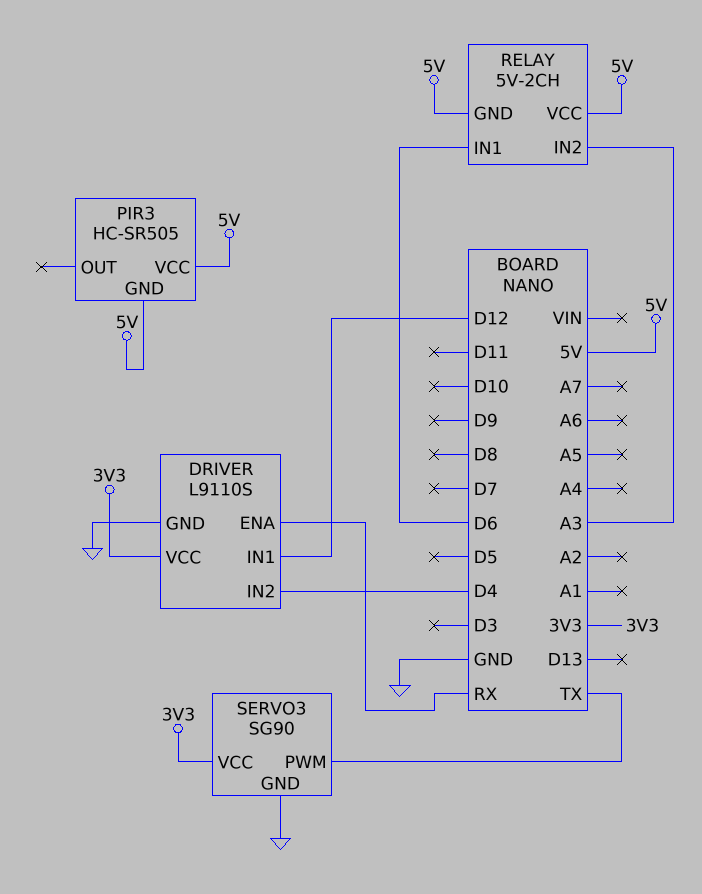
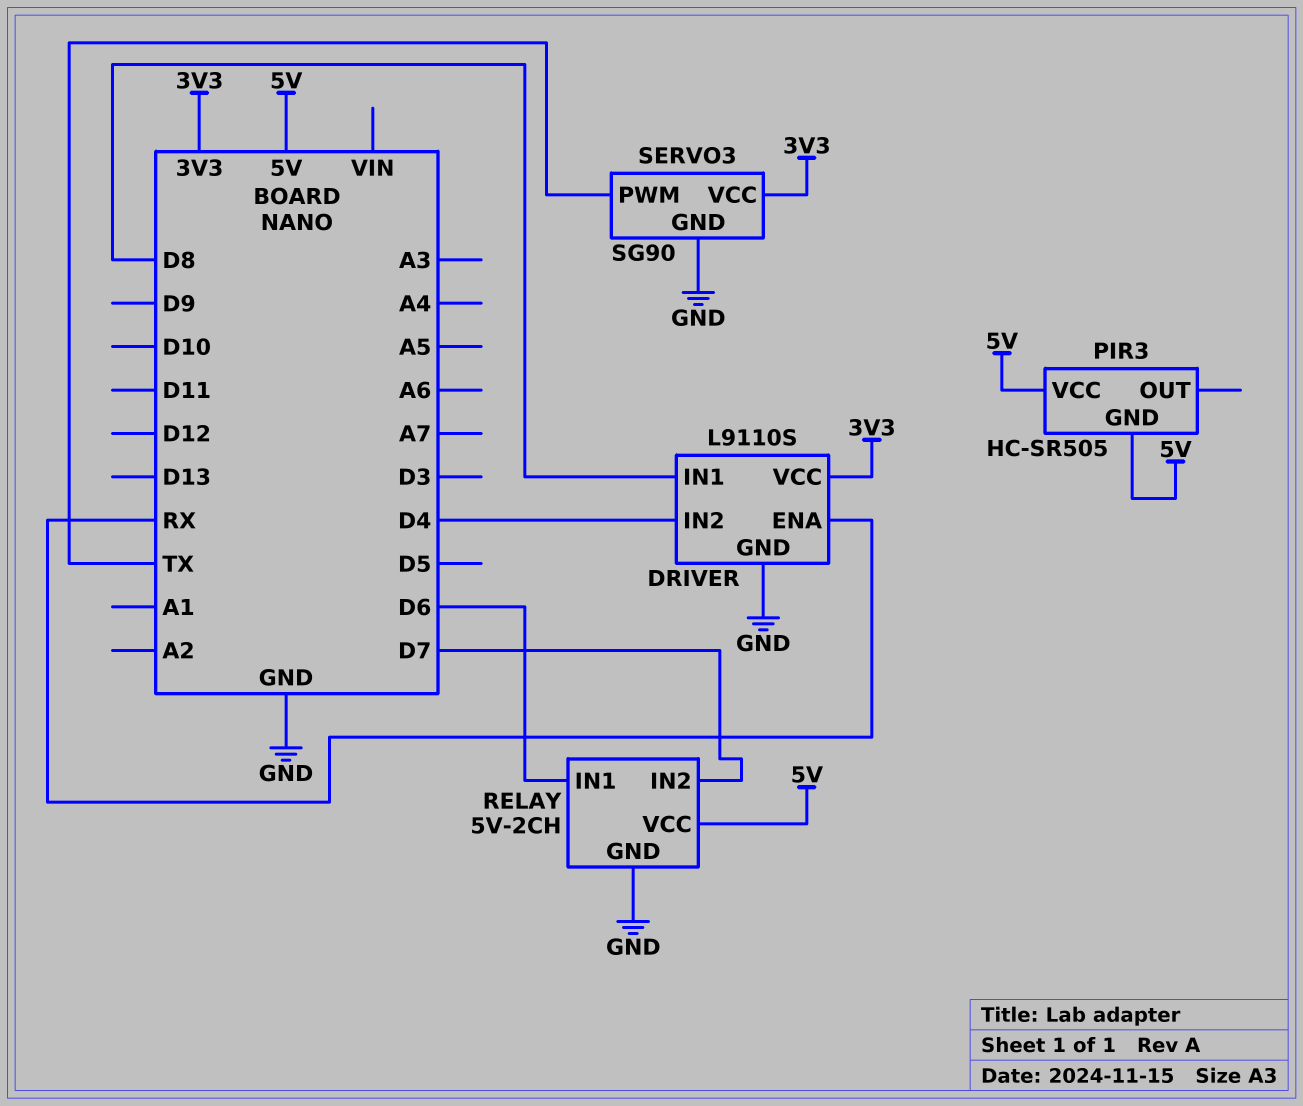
DRIVER pin IN1: D12 -> D8
RELAY pin GND: 5V -> GND
RELAY pin IN2: A3 -> D7

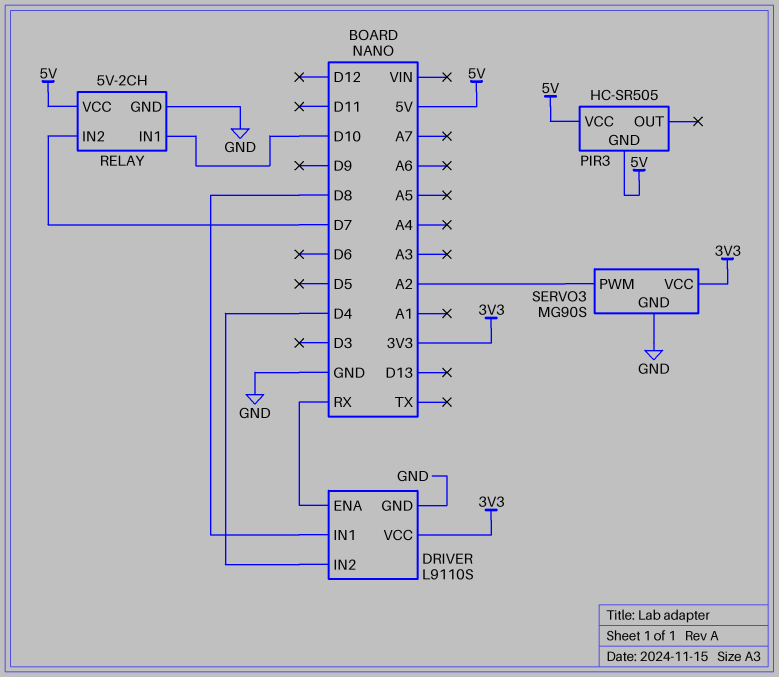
RELAY pin IN1: D6 -> D10
SERVO3: SG90 -> MG90S
SERVO3 pin PWM: TX -> A2

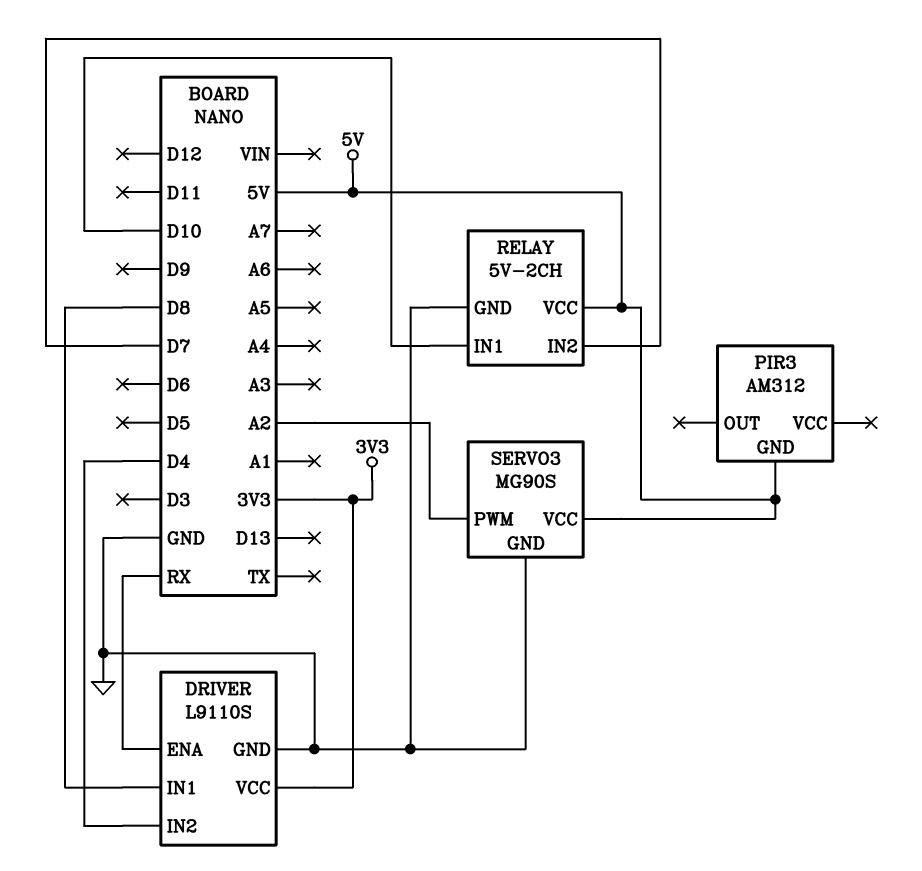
PIR3: HC-SR505 -> AM312
PIR3 pin VCC: 5V -> none
SERVO3 pin VCC: 3V3 -> 5V

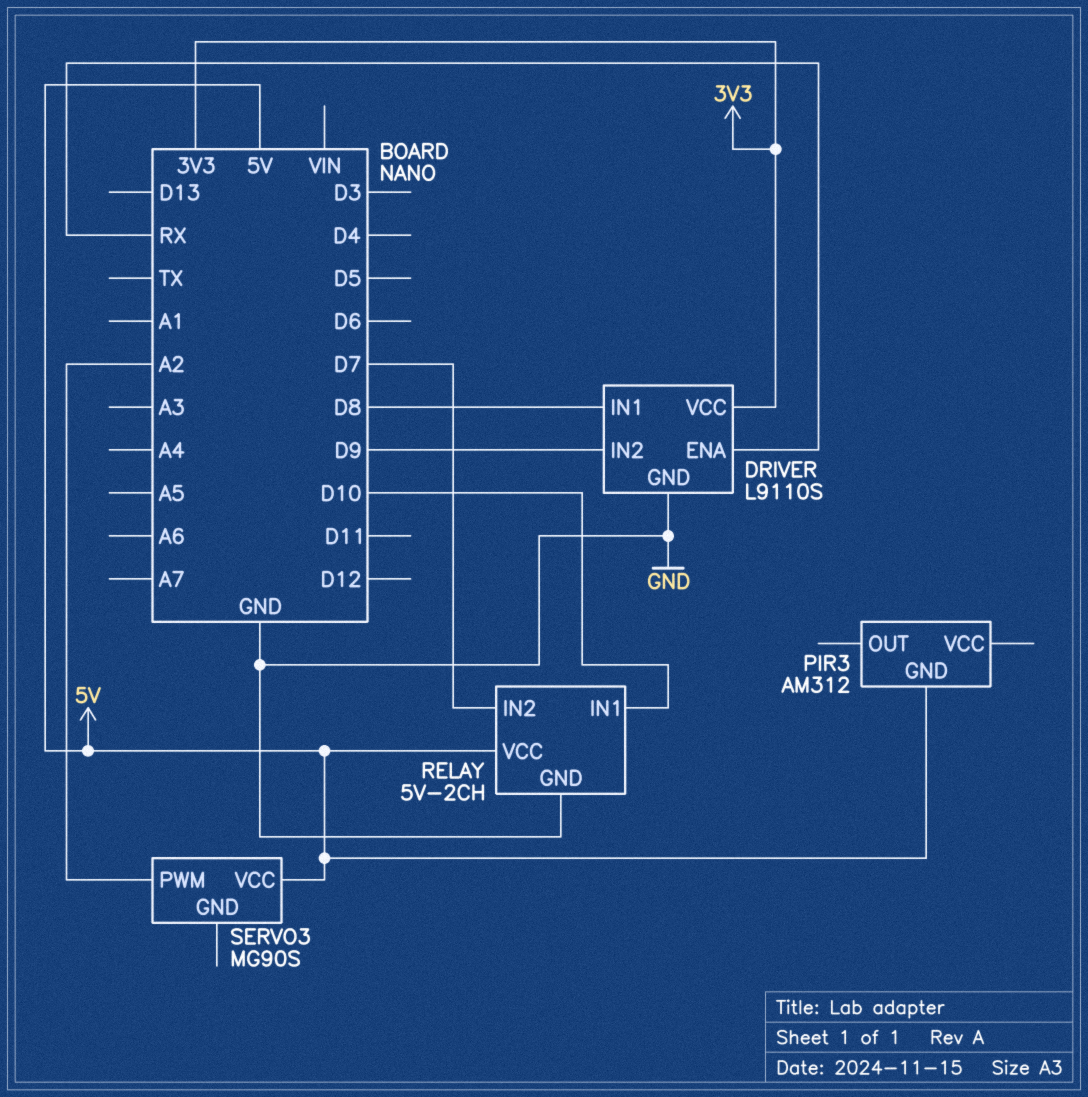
DRIVER pin IN2: D4 -> D9
SERVO3 pin GND: GND -> none

